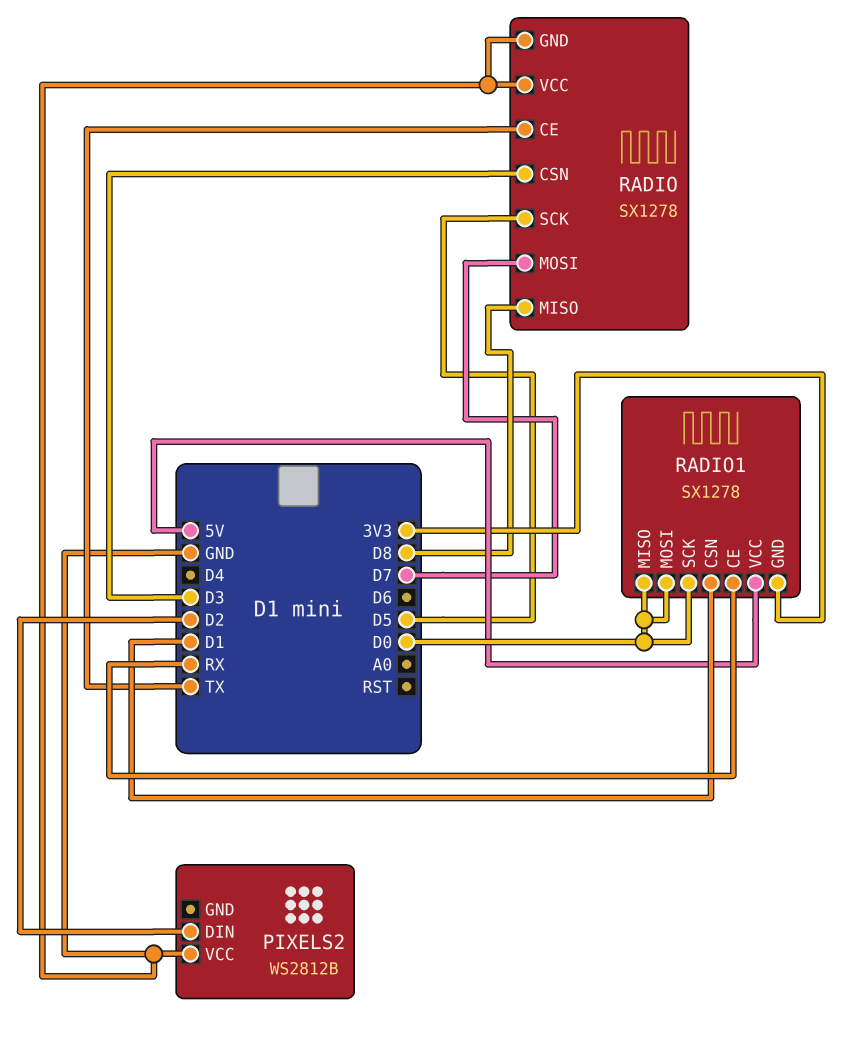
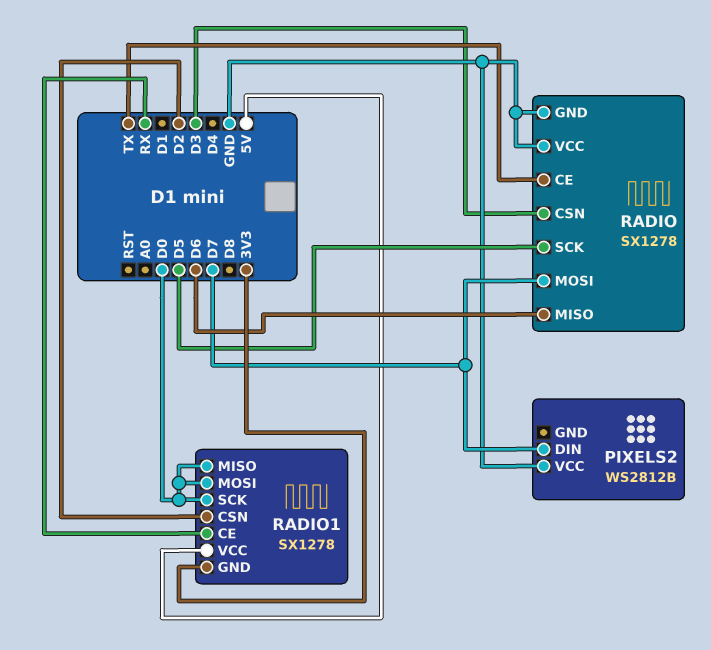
PIXELS2 pin DIN: D2 -> D7
RADIO pin MISO: D8 -> D6
RADIO1 pin CSN: D1 -> D2

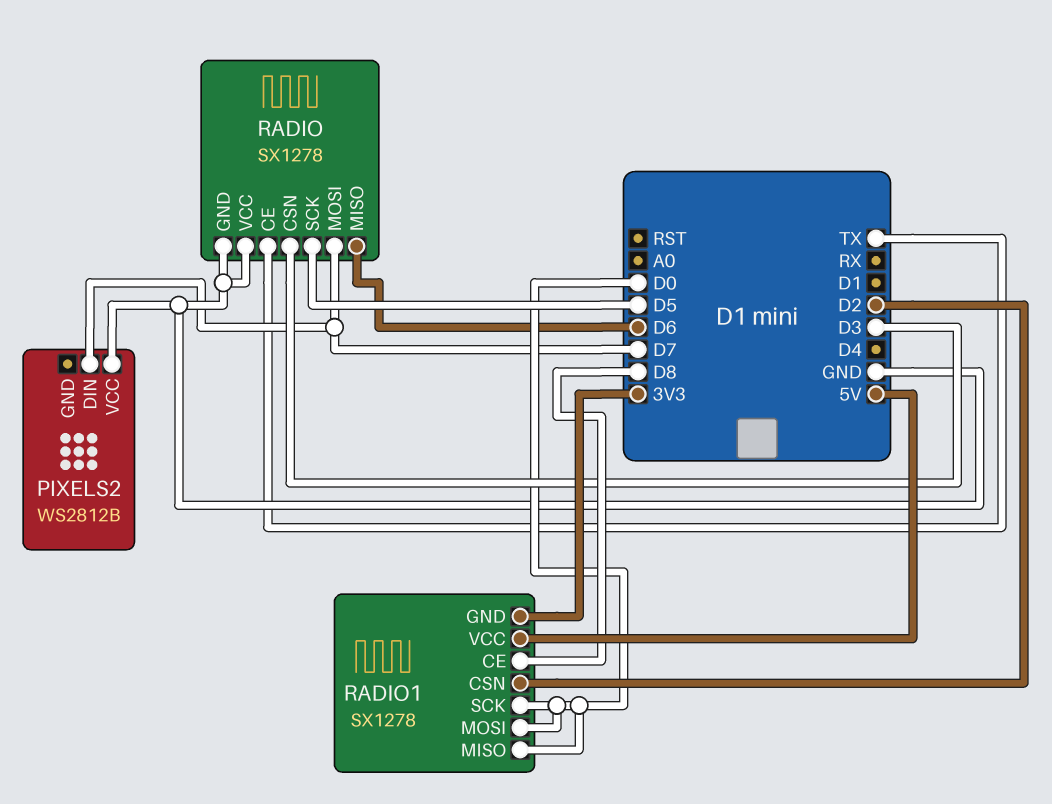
RADIO1 pin CE: RX -> D8

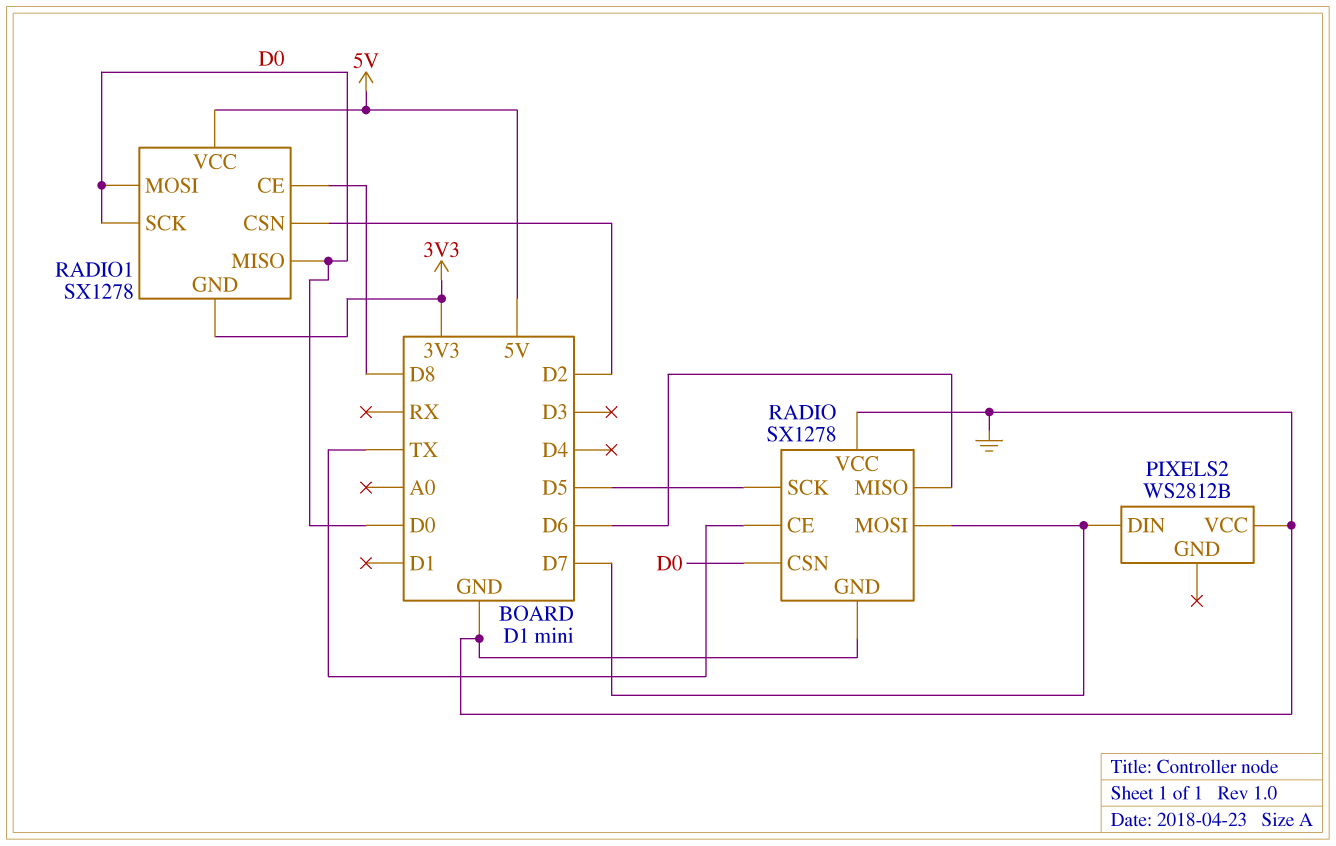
RADIO pin CSN: D3 -> D0

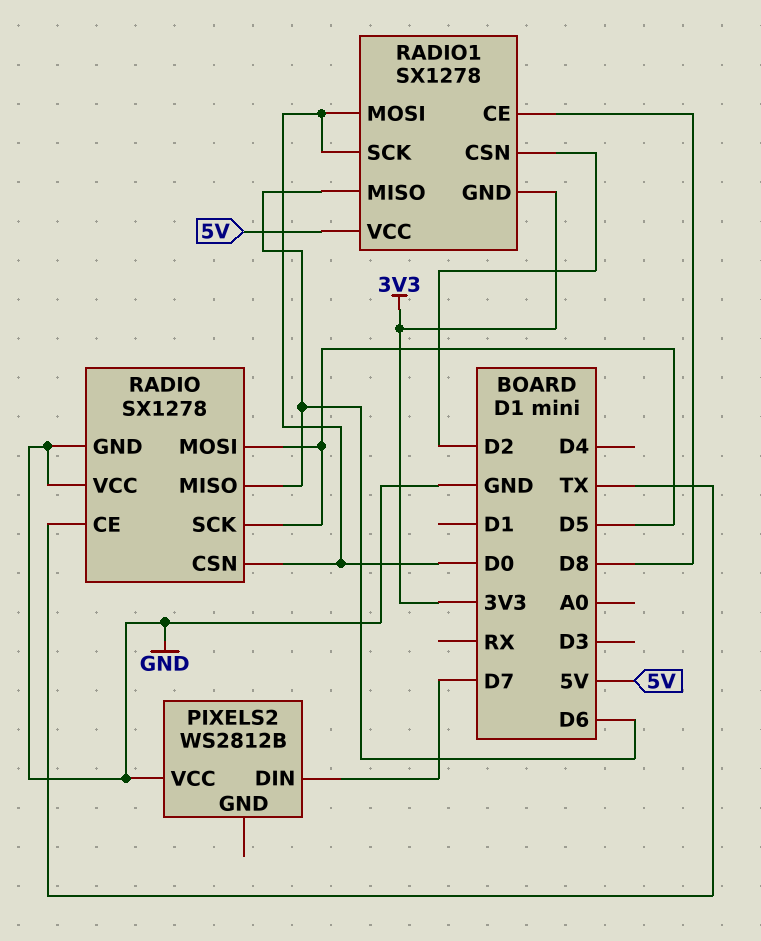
RADIO pin MOSI: D7 -> D5
RADIO1 pin MISO: D0 -> D6

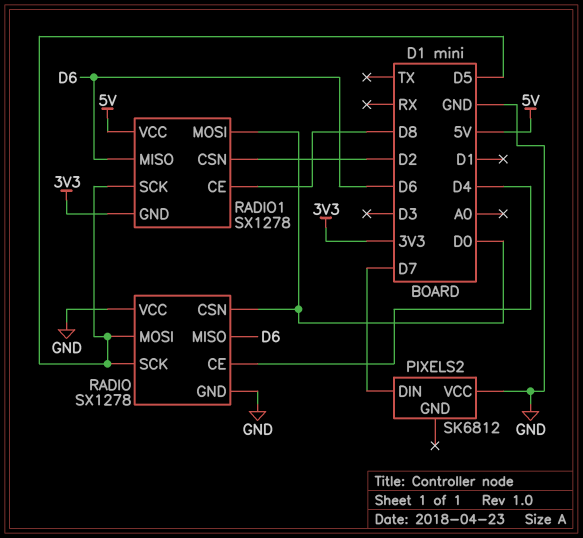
PIXELS2: WS2812B -> SK6812
RADIO pin CE: TX -> D4
RADIO1 pin SCK: D0 -> D5

